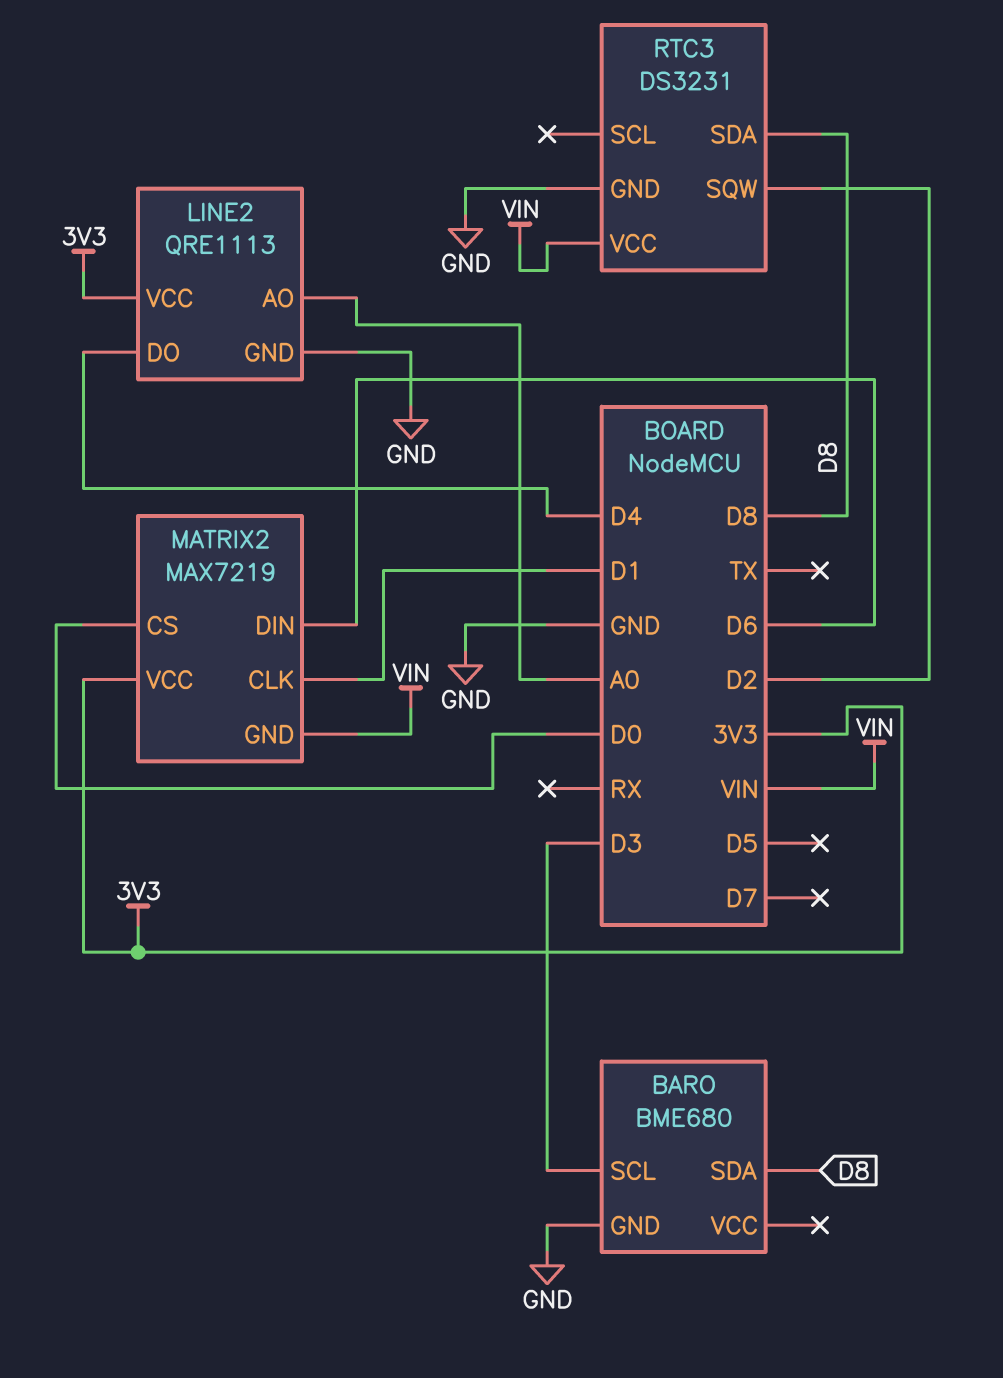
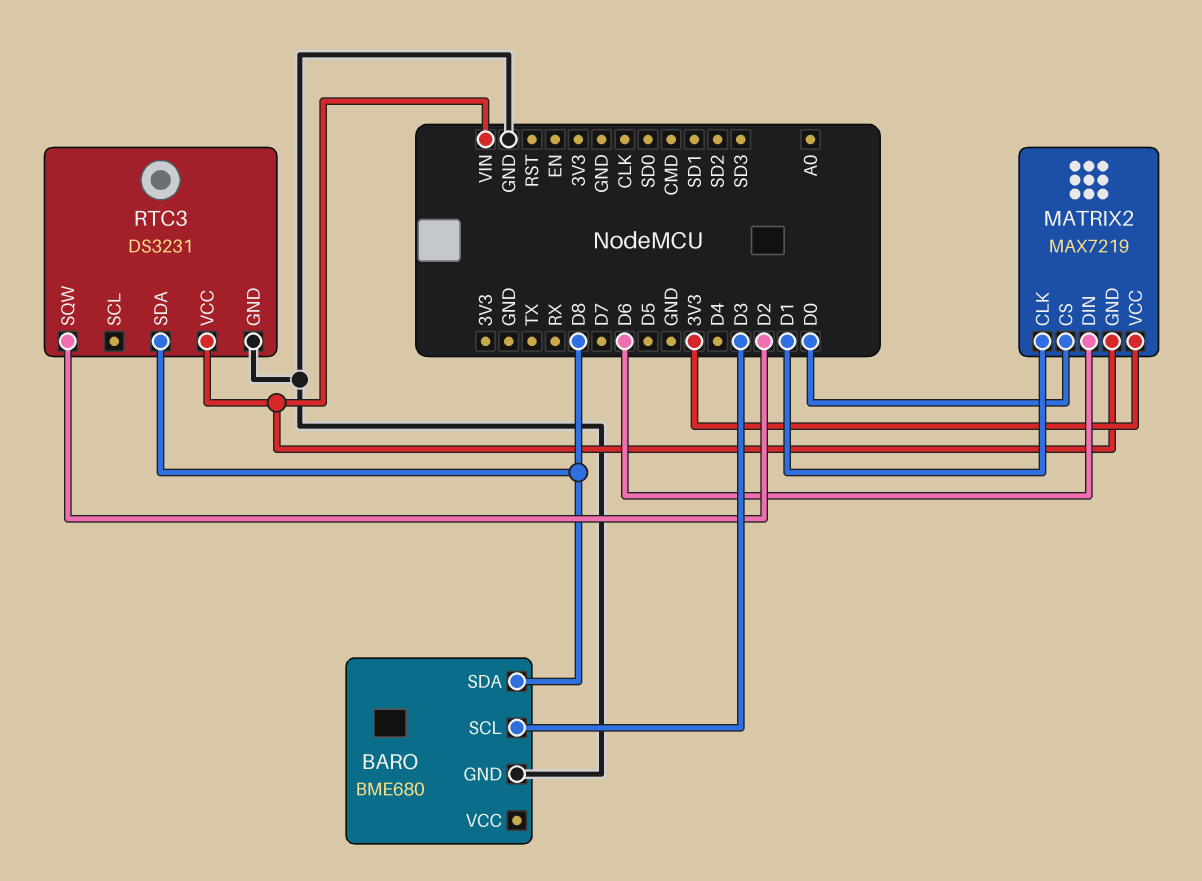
LINE2: QRE1113 -> none
LINE2 pin AO: A0 -> none
LINE2 pin DO: D4 -> none
LINE2 pin GND: GND -> none
LINE2 pin VCC: 3V3 -> none

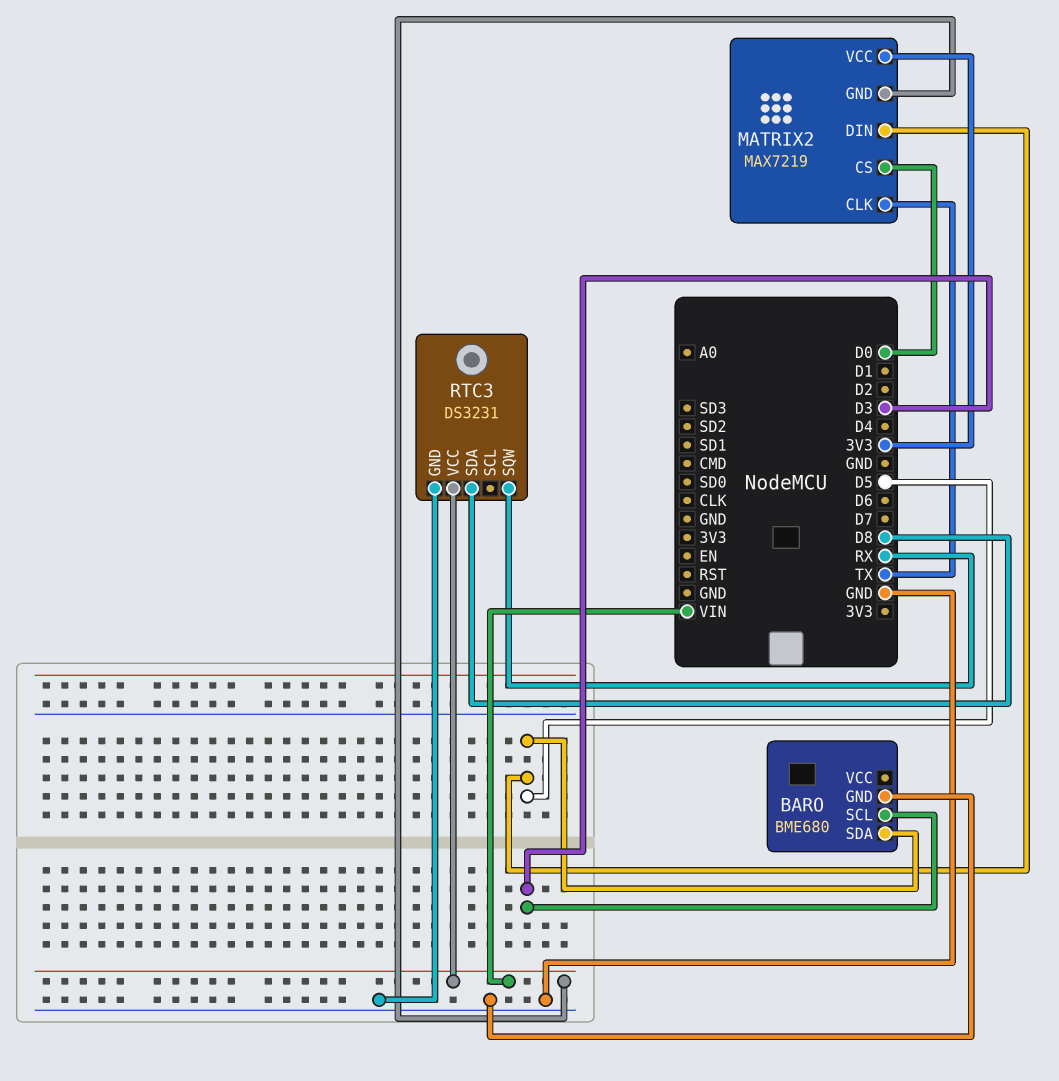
BARO pin SDA: D8 -> D5
MATRIX2 pin CLK: D1 -> TX
MATRIX2 pin DIN: D6 -> D5
RTC3 pin SQW: D2 -> RX

